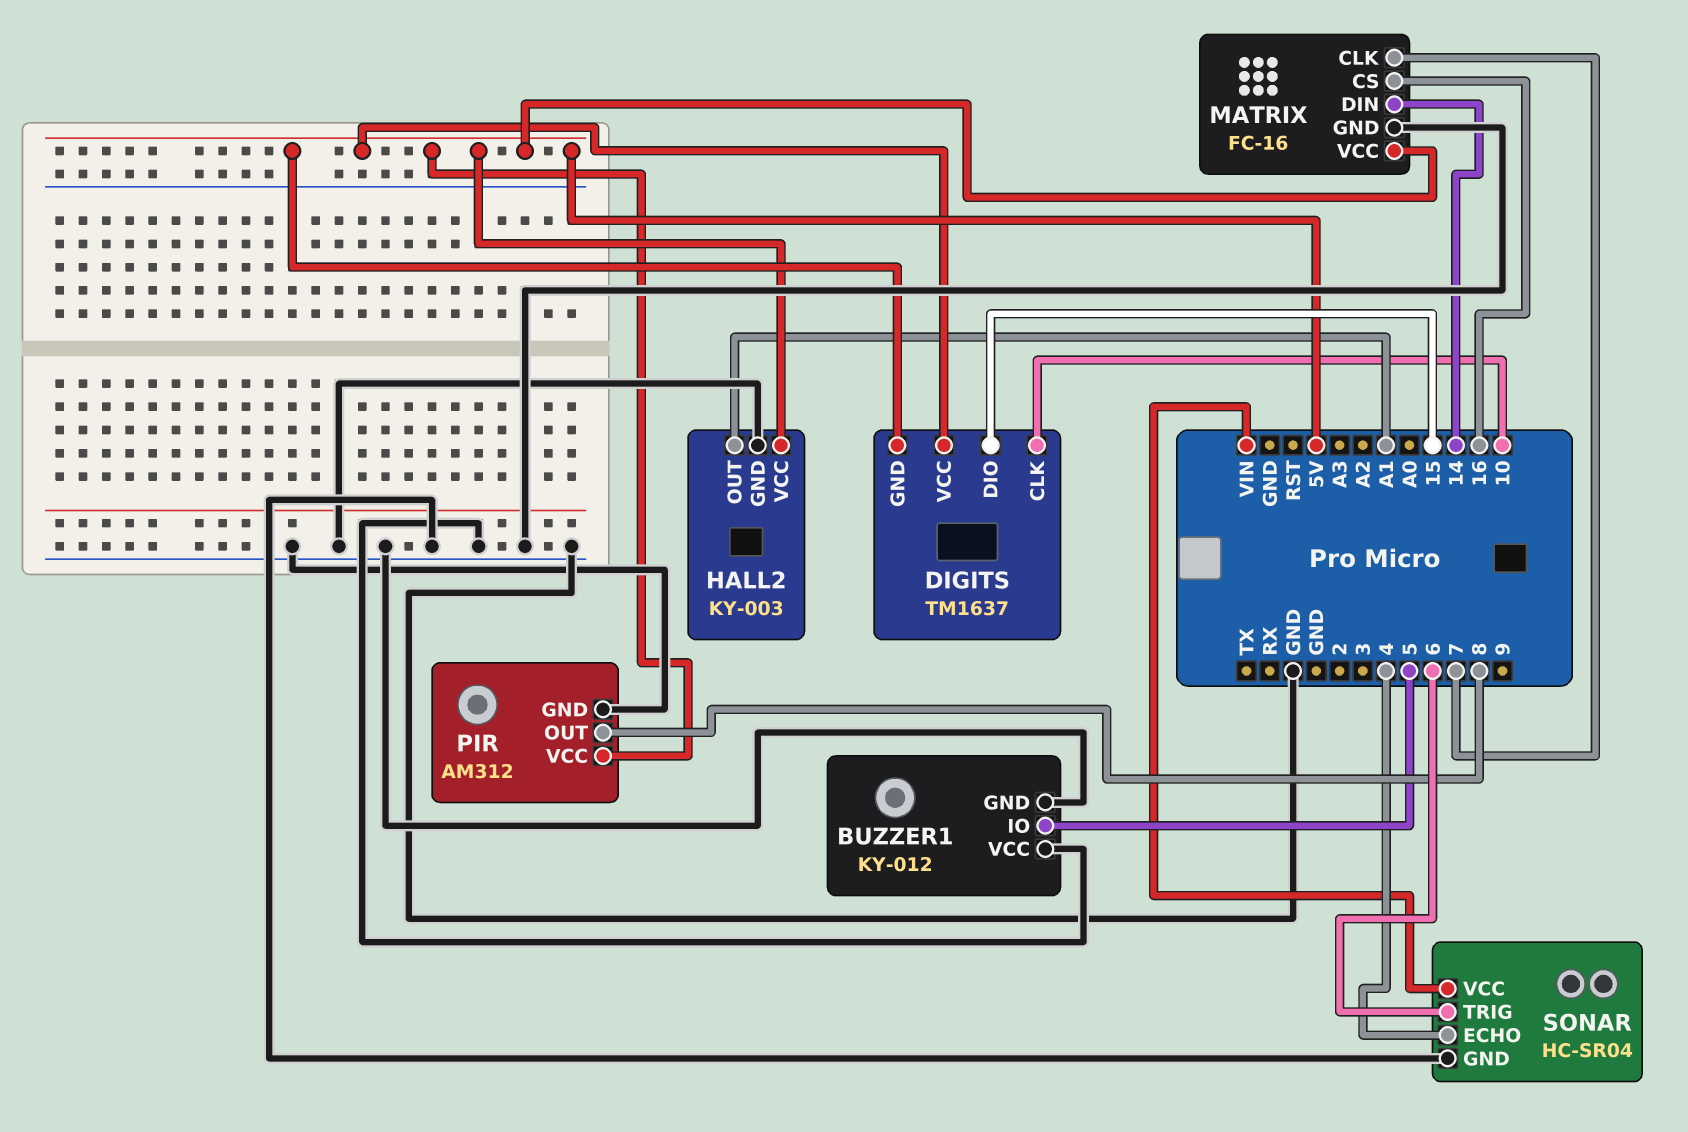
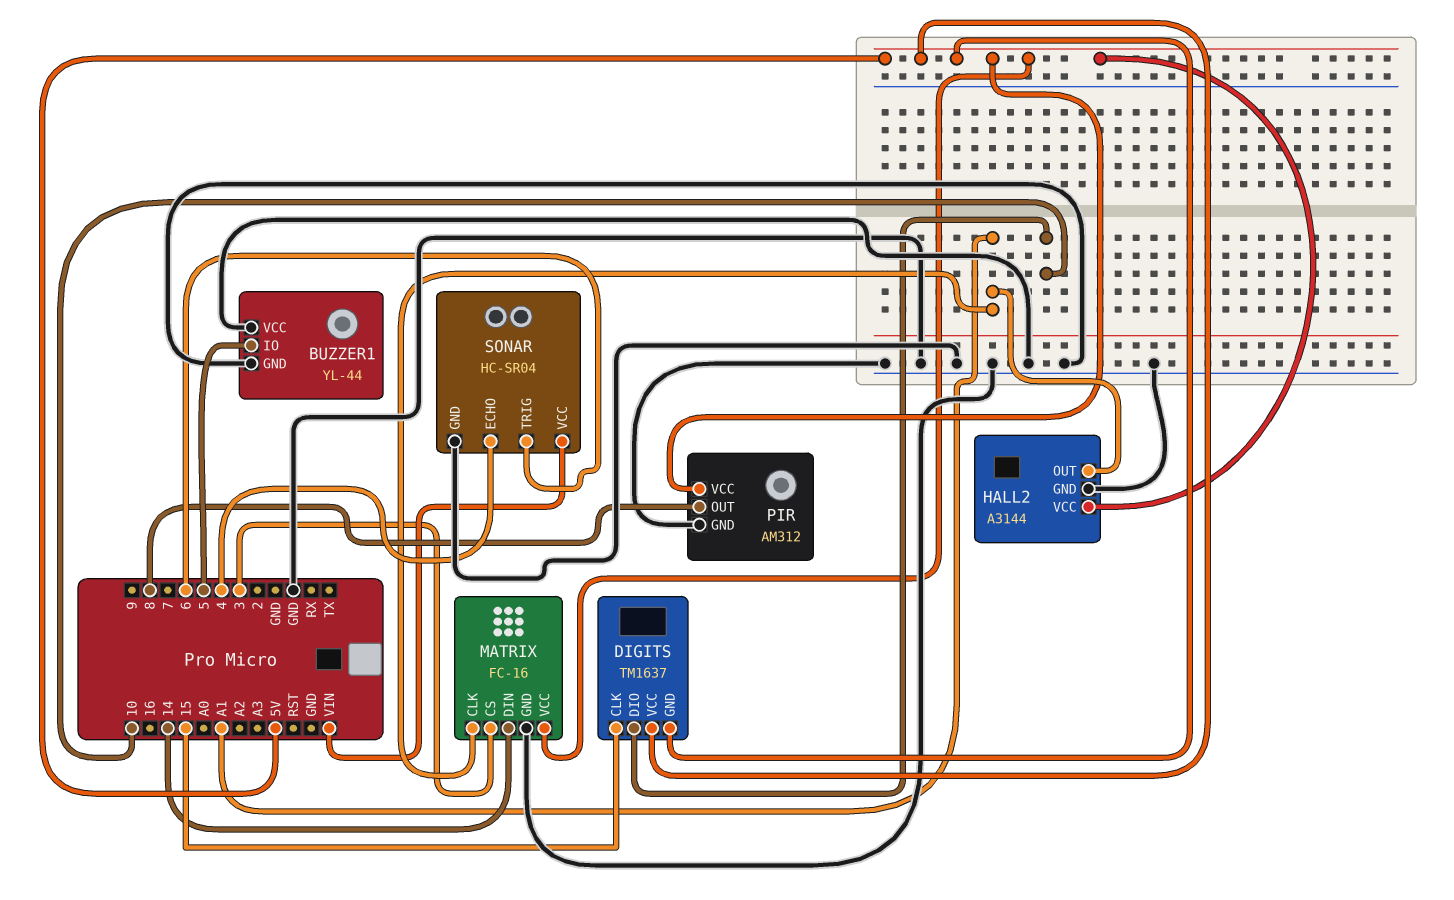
BUZZER1: KY-012 -> YL-44
DIGITS pin CLK: 10 -> 15
DIGITS pin DIO: 15 -> 10
HALL2: KY-003 -> A3144
MATRIX pin CLK: 7 -> A1
MATRIX pin CS: 16 -> 3

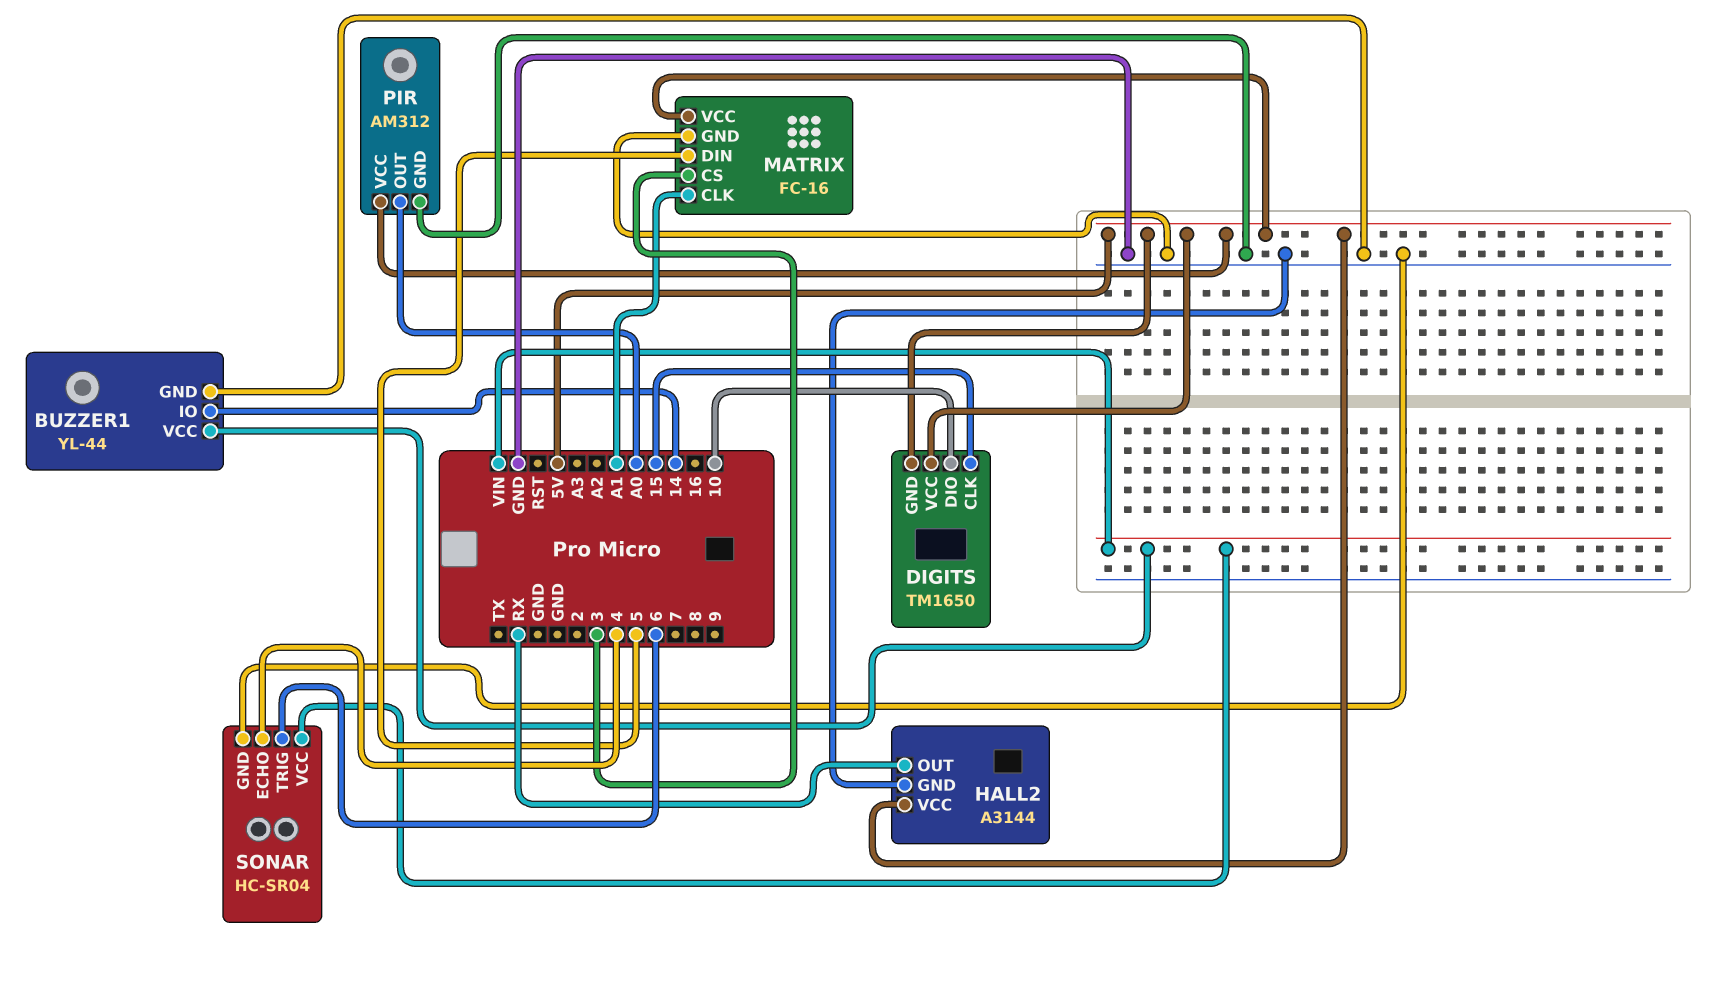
BUZZER1 pin IO: 5 -> 14
BUZZER1 pin VCC: GND -> VIN
DIGITS: TM1637 -> TM1650
HALL2 pin OUT: A1 -> RX
MATRIX pin DIN: 14 -> 5
PIR pin OUT: 8 -> A0

